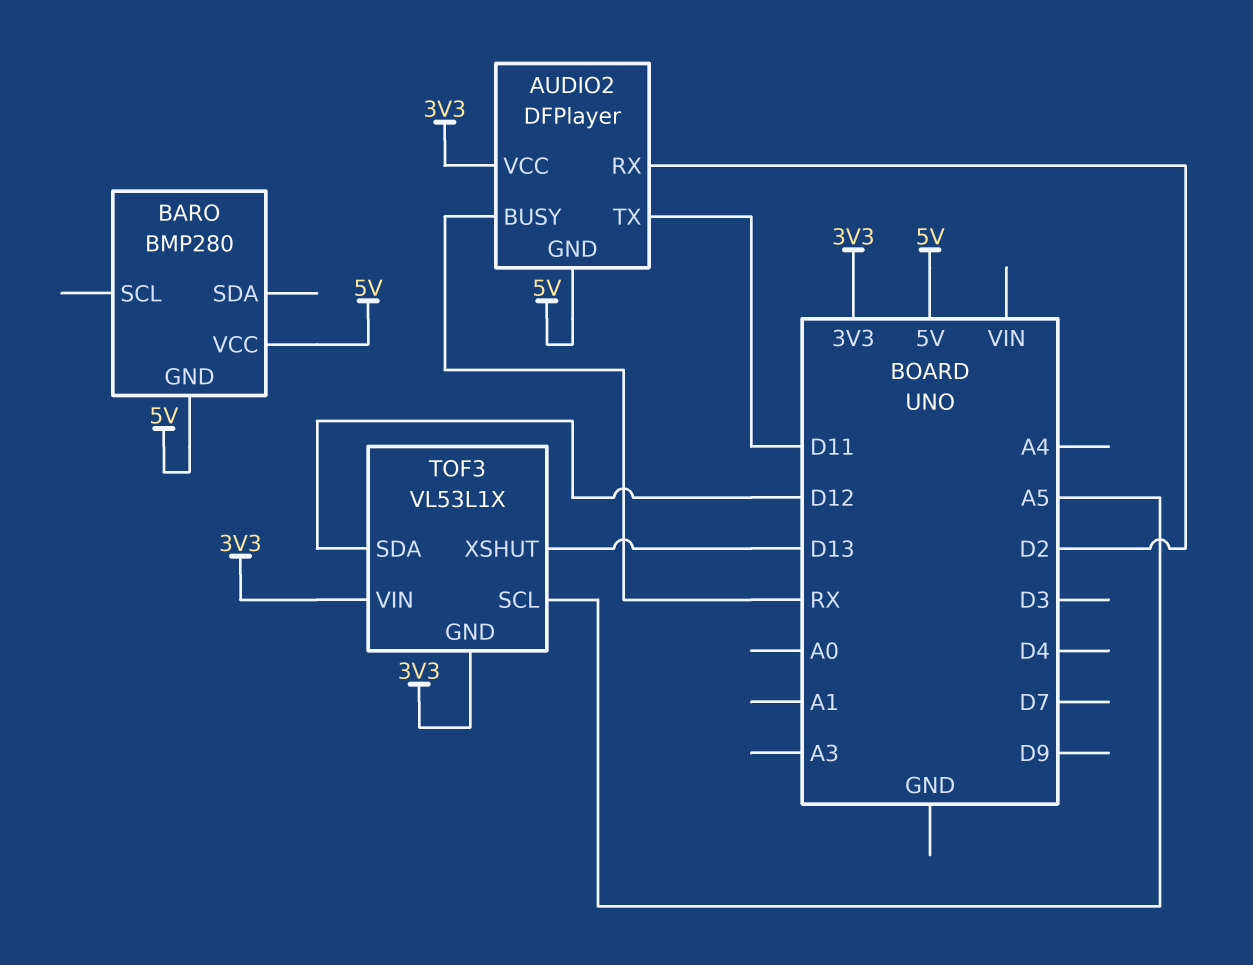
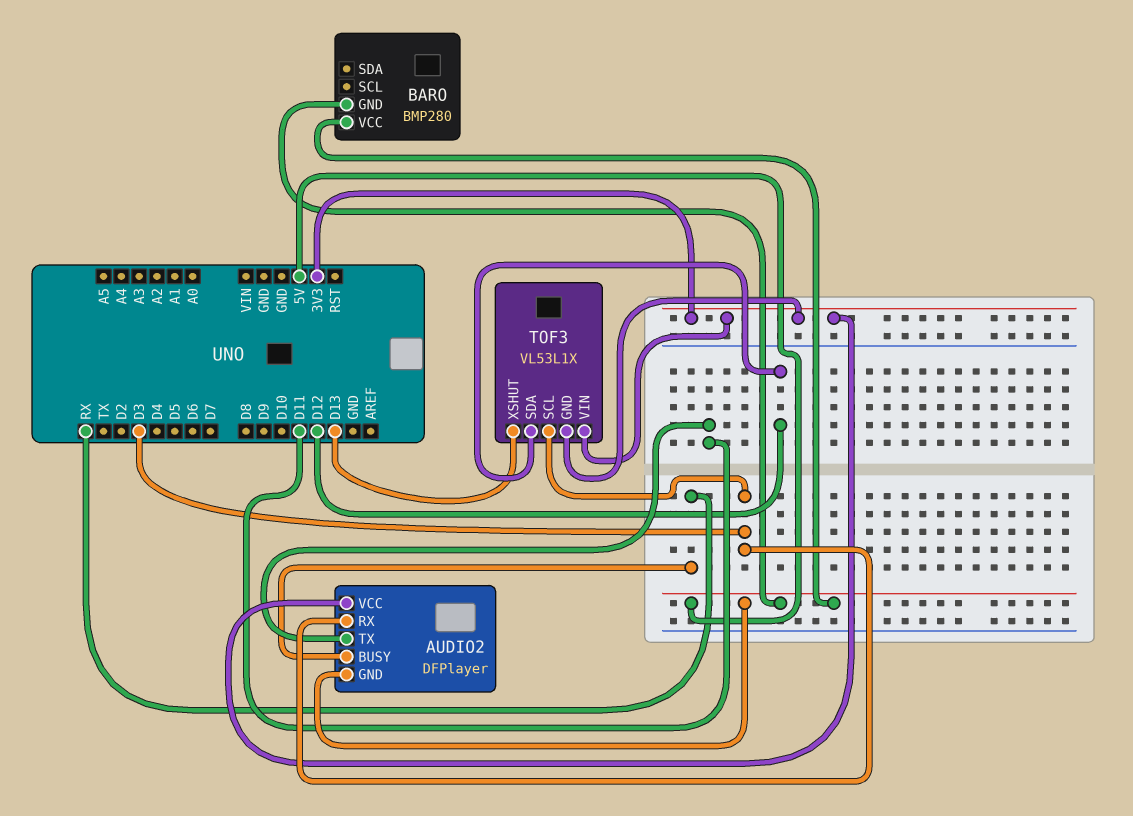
AUDIO2 pin RX: D2 -> D3
TOF3 pin SCL: A5 -> D3

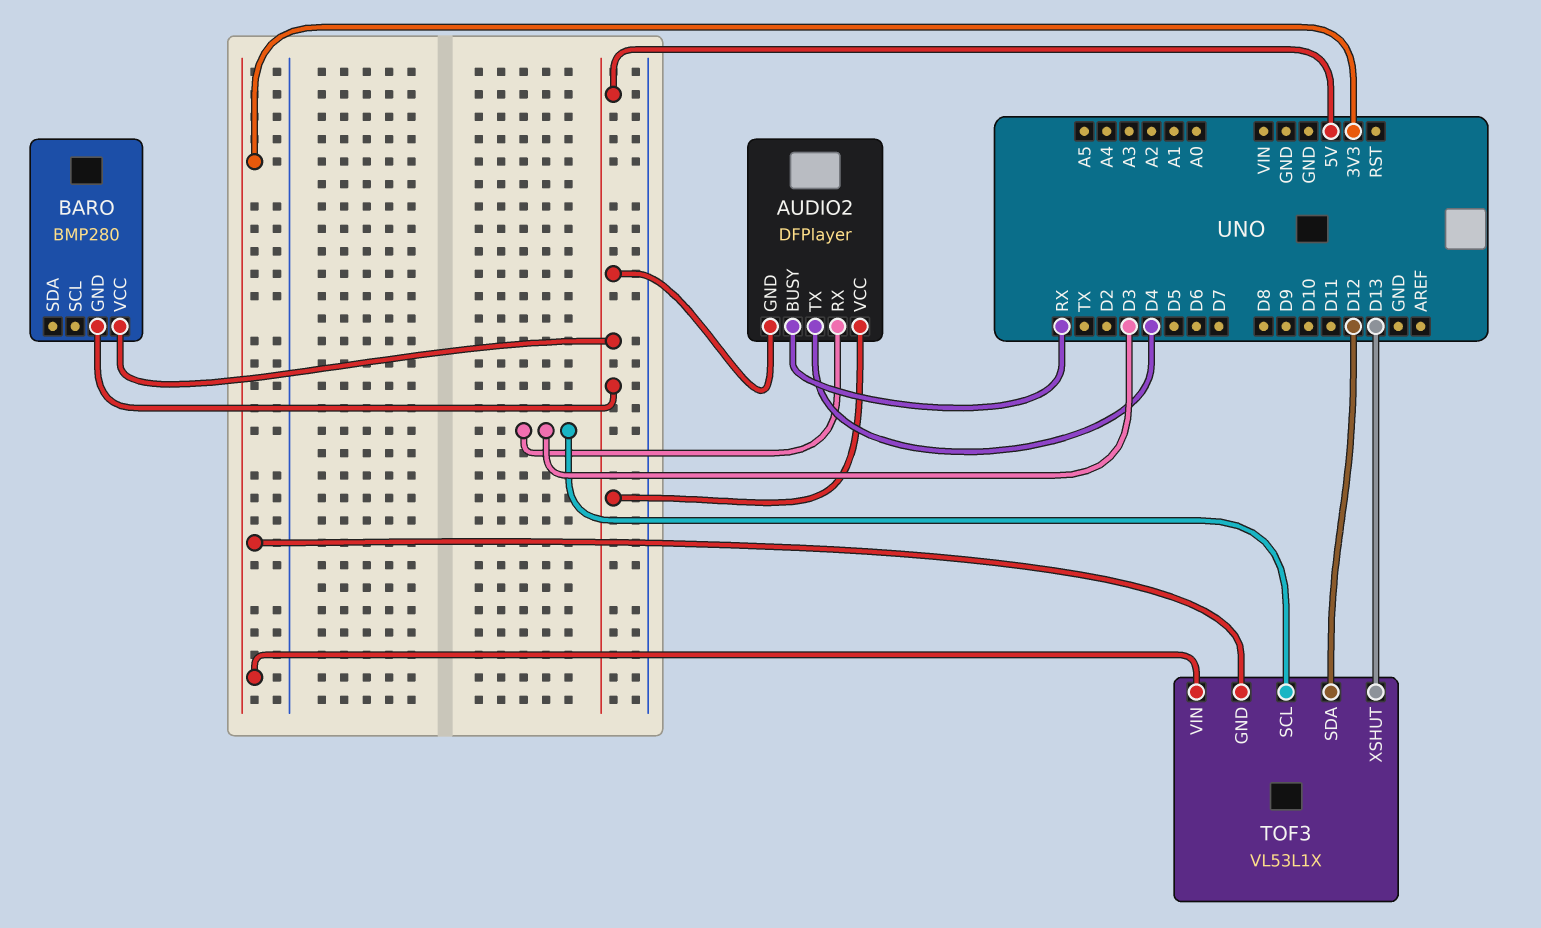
AUDIO2 pin TX: D11 -> D4
AUDIO2 pin VCC: 3V3 -> 5V

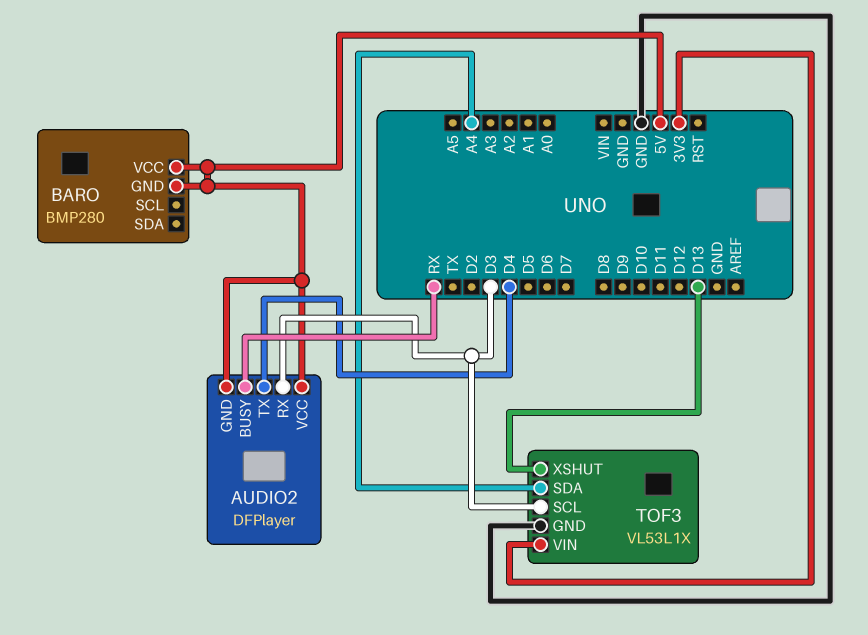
TOF3 pin GND: 3V3 -> GND
TOF3 pin SDA: D12 -> A4

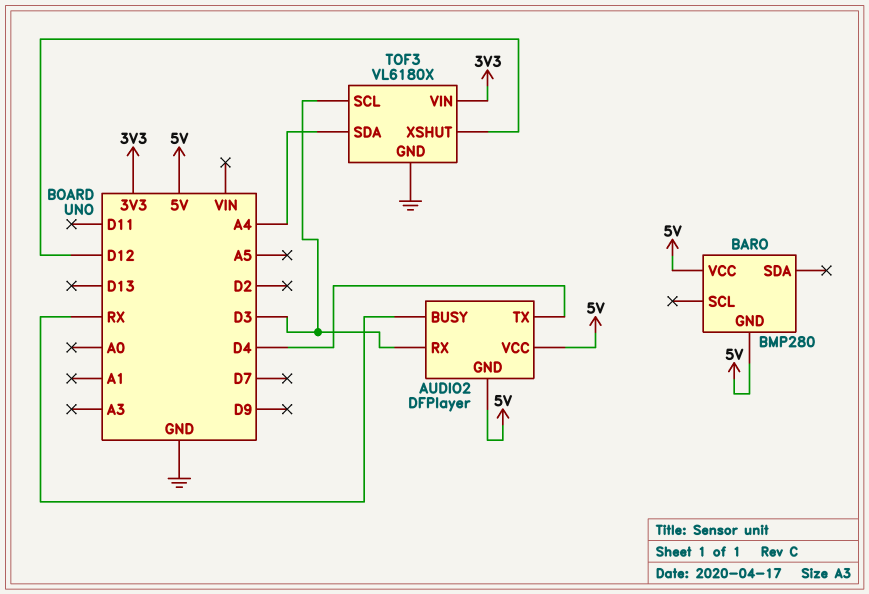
TOF3: VL53L1X -> VL6180X
TOF3 pin XSHUT: D13 -> D12

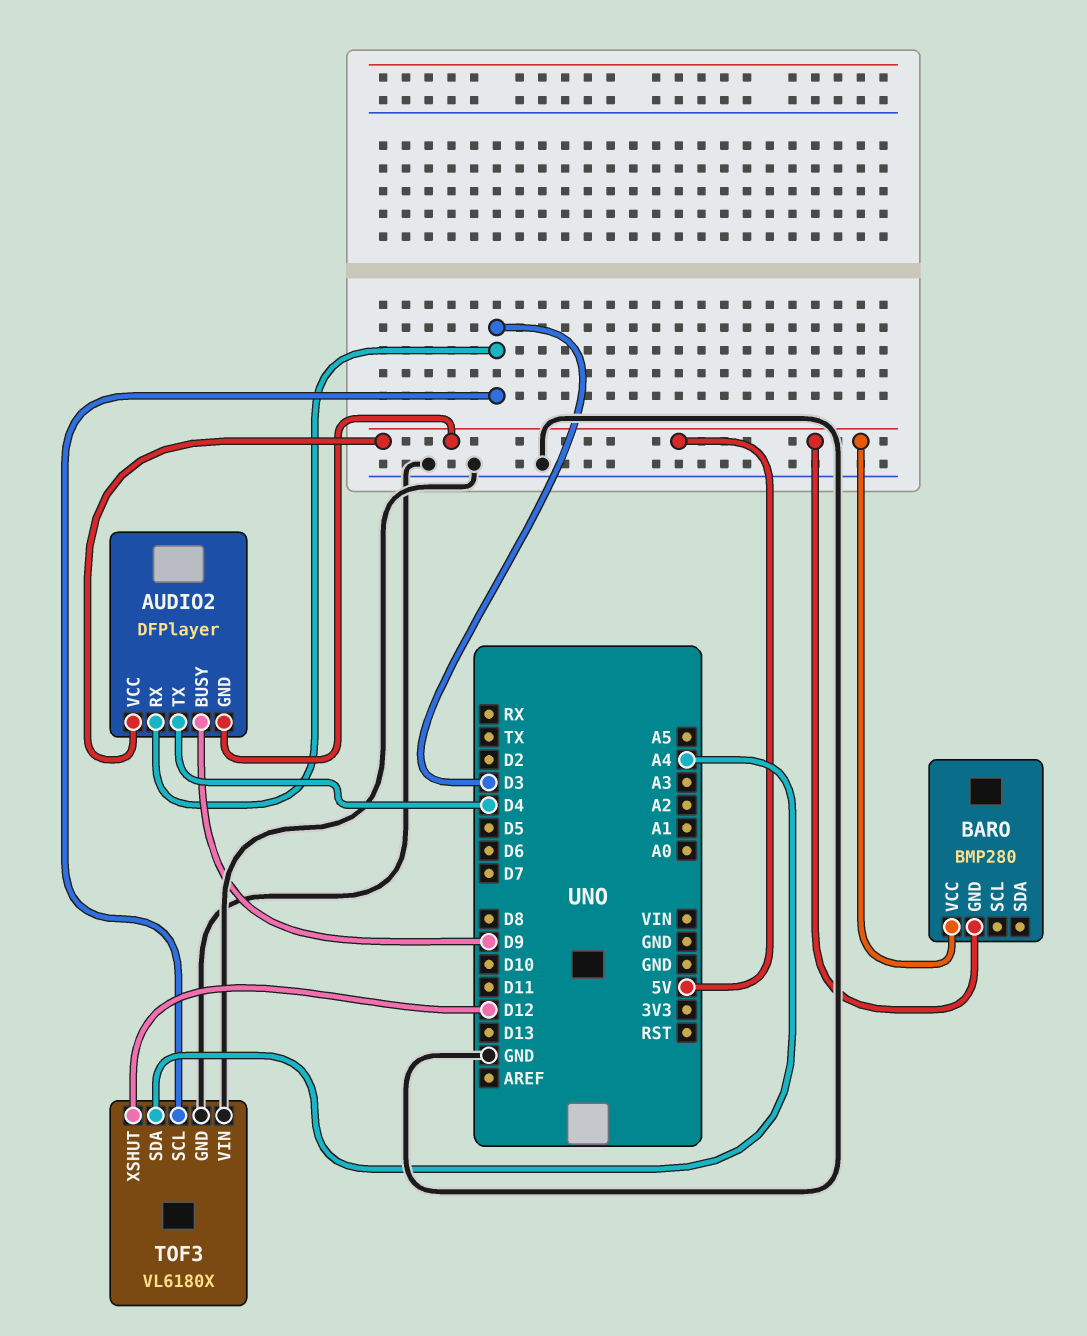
AUDIO2 pin BUSY: RX -> D9
TOF3 pin VIN: 3V3 -> GND

